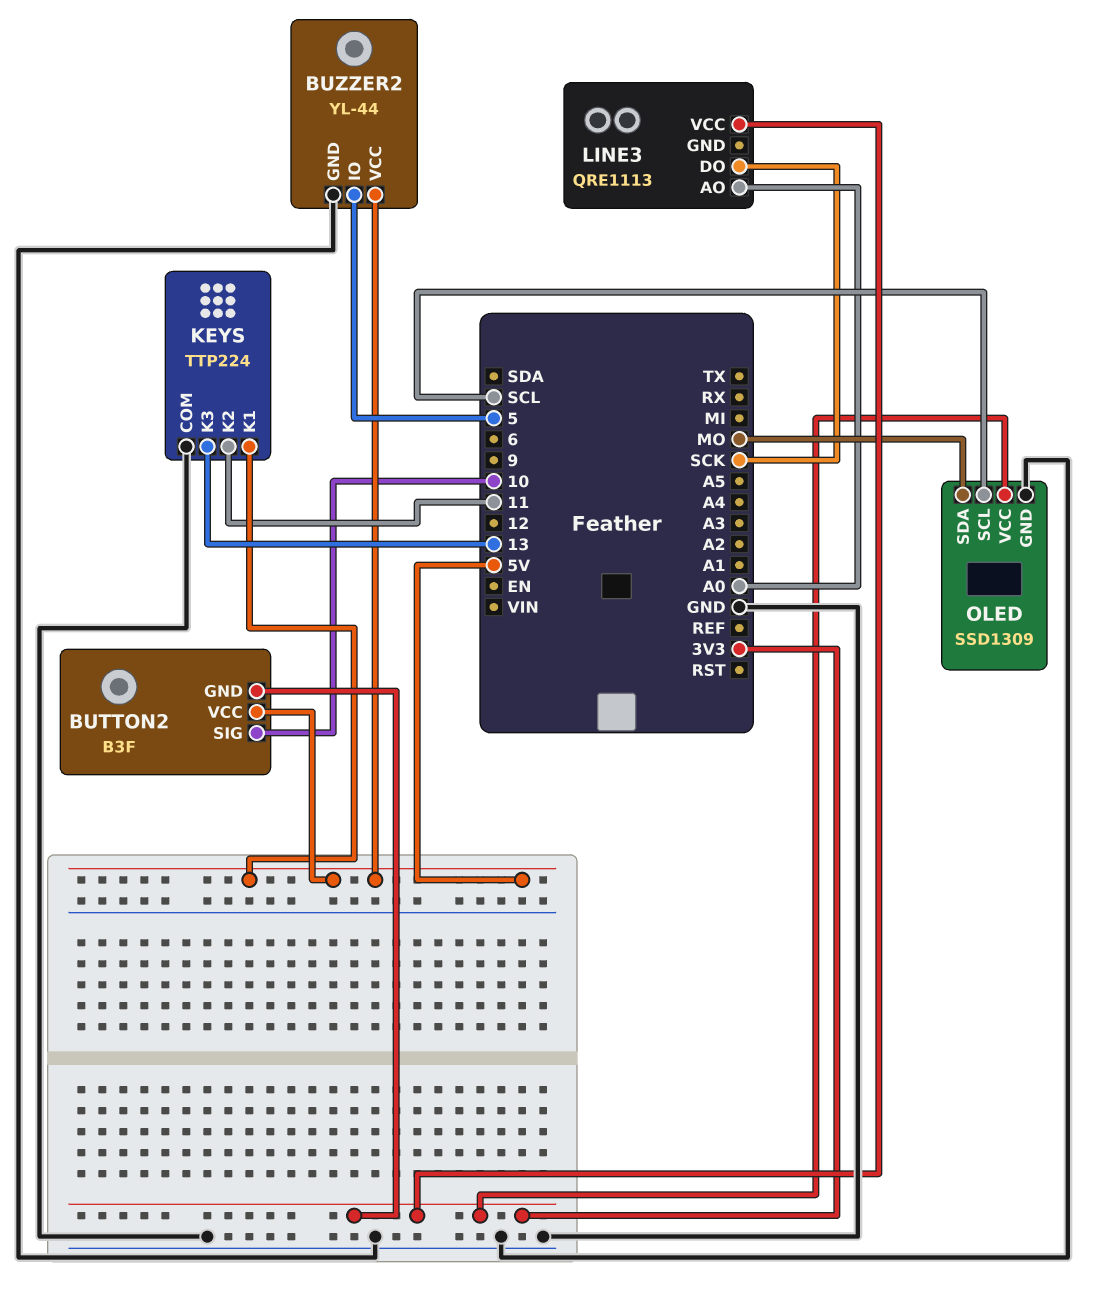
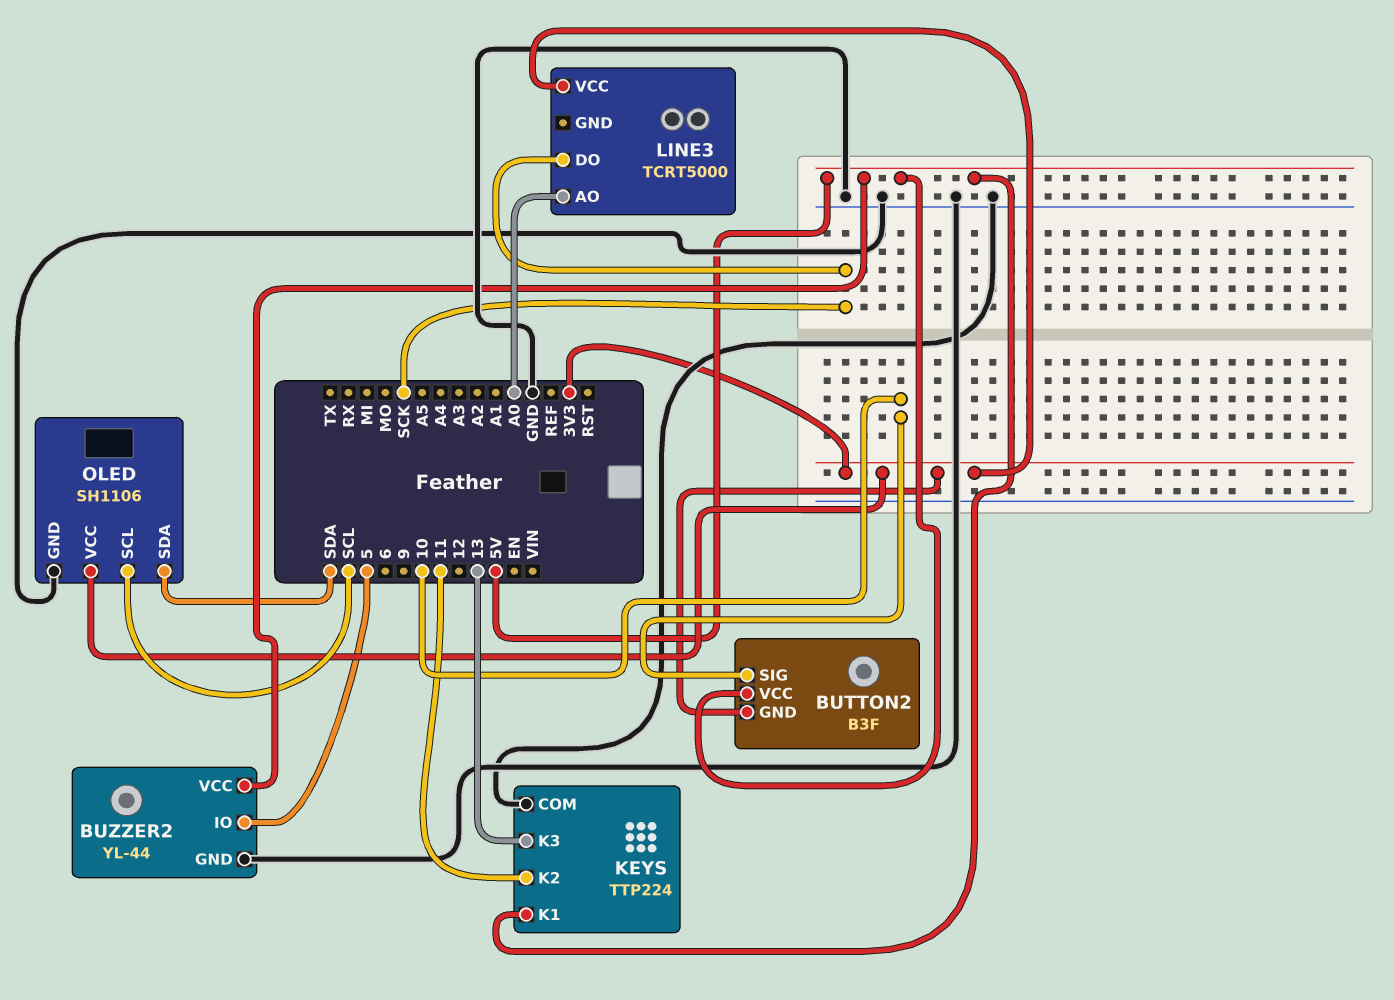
LINE3: QRE1113 -> TCRT5000
OLED: SSD1309 -> SH1106
OLED pin SDA: MO -> SDA

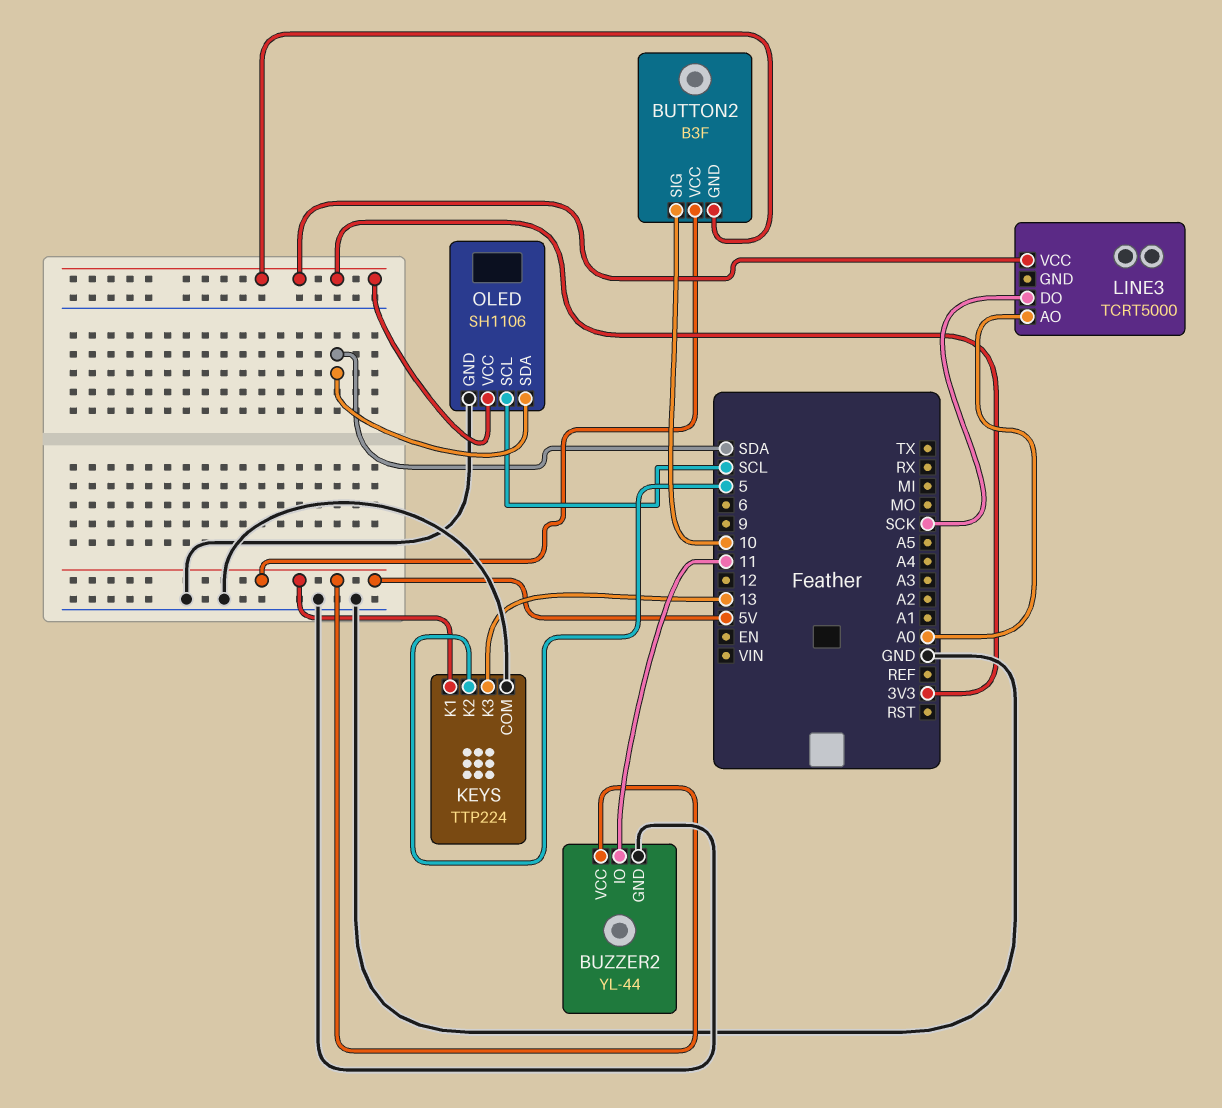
BUZZER2 pin IO: 5 -> 11
KEYS pin K2: 11 -> 5

